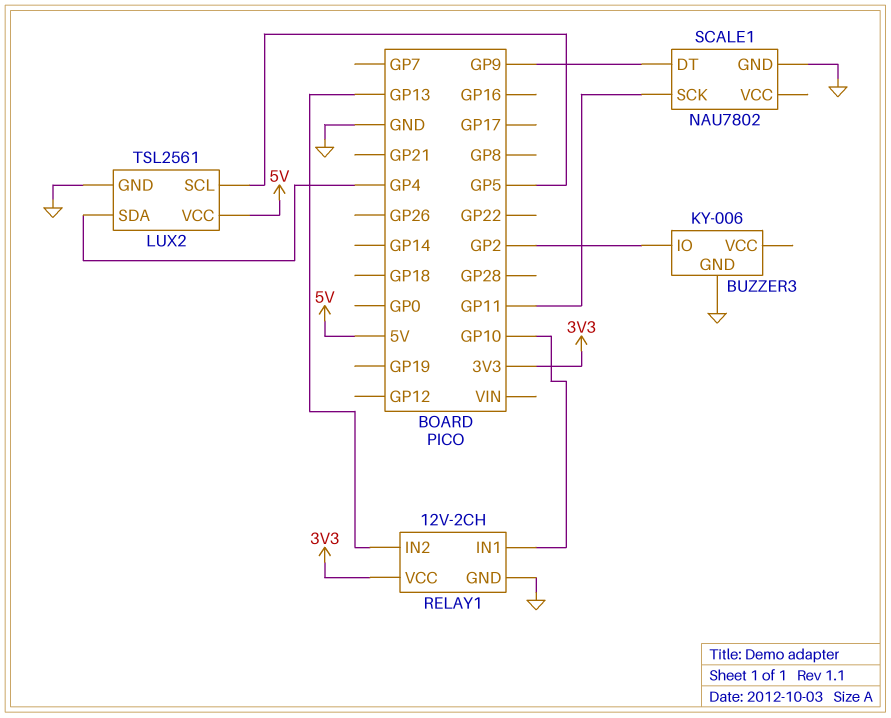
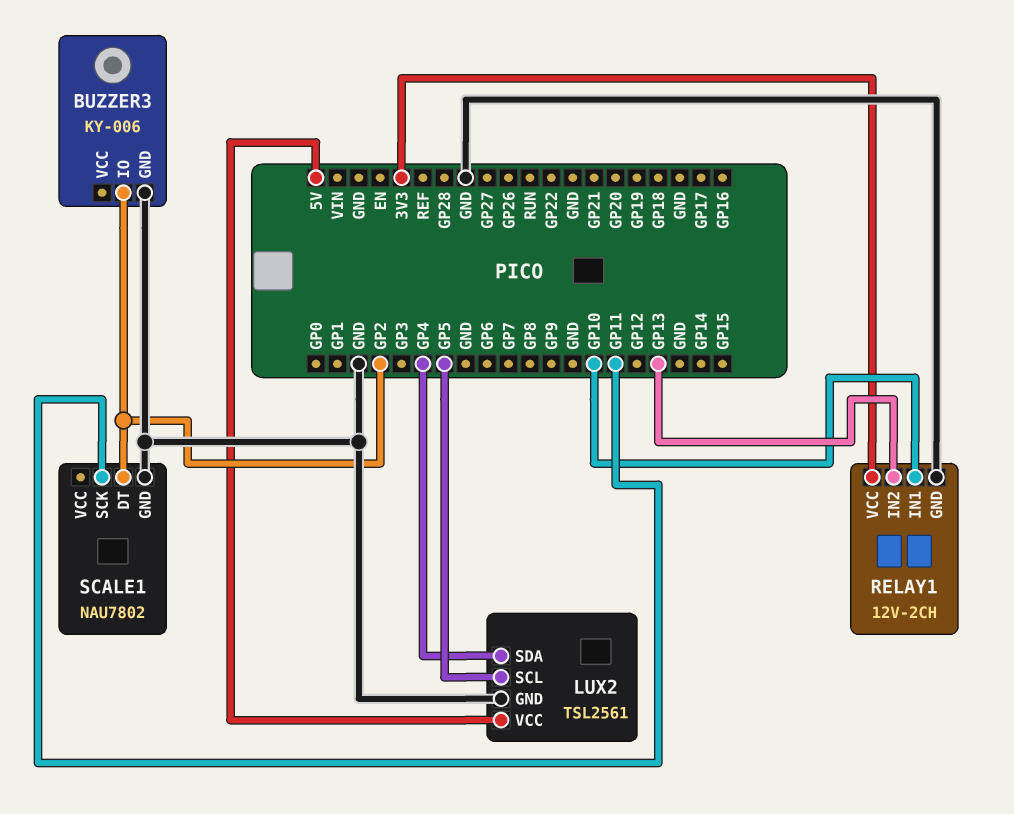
SCALE1 pin DT: GP9 -> GP2

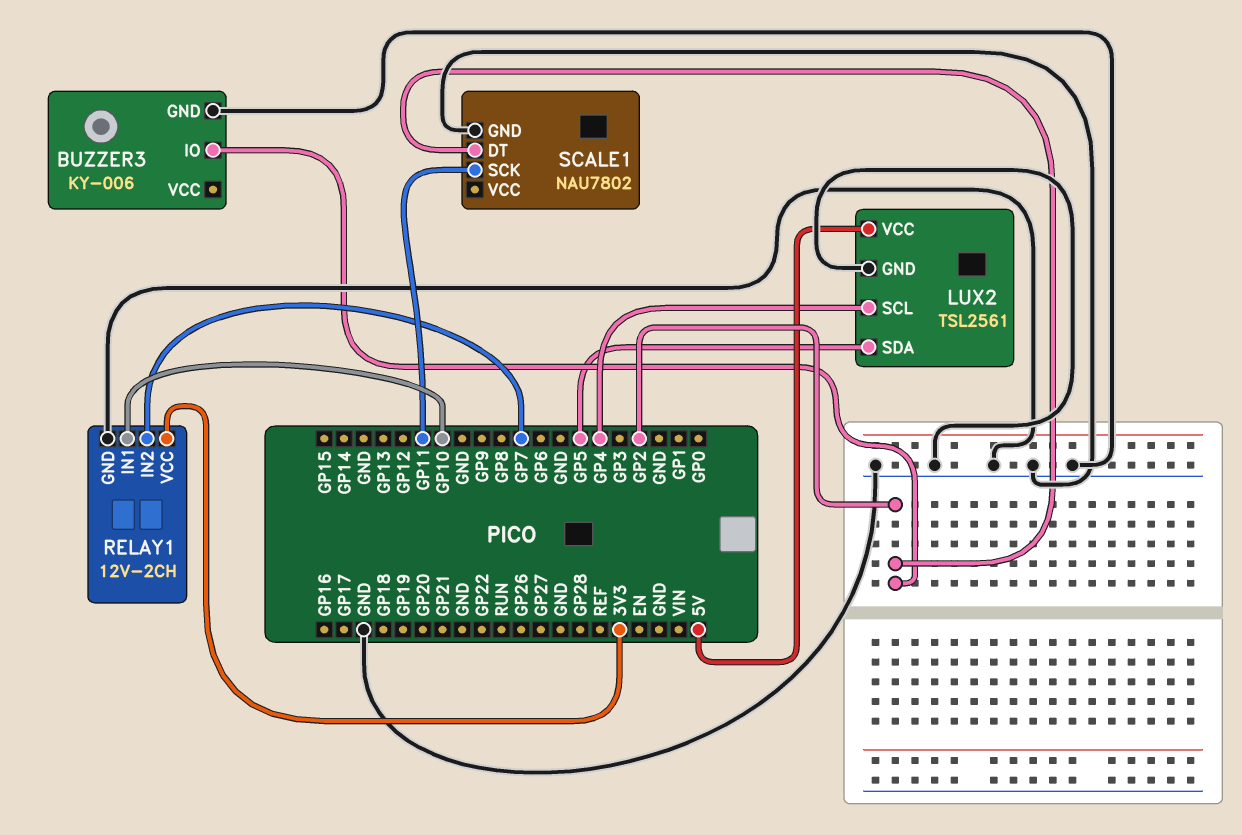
LUX2 pin SCL: GP5 -> GP4
LUX2 pin SDA: GP4 -> GP5
RELAY1 pin IN2: GP13 -> GP7

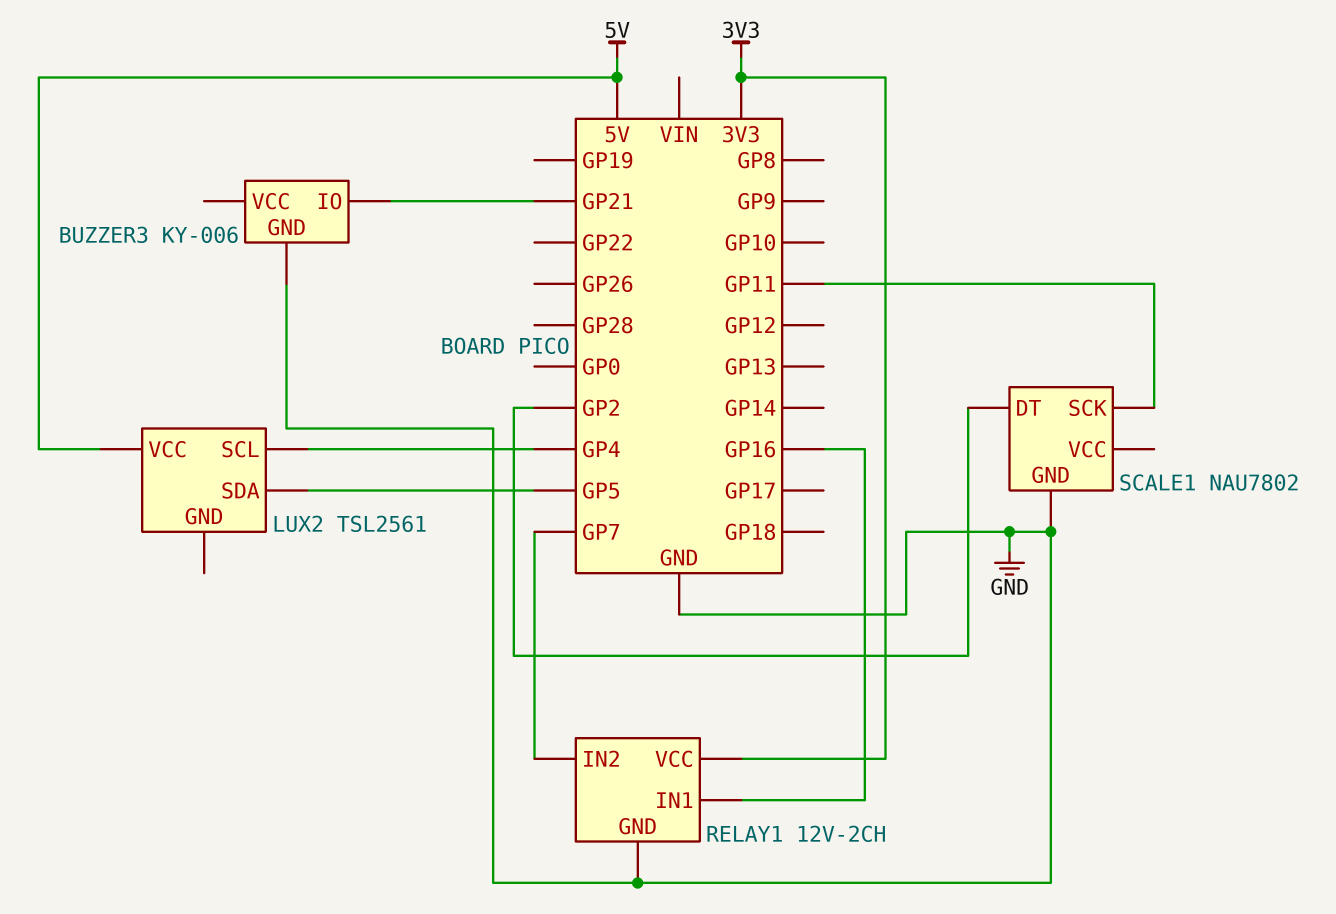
BUZZER3 pin IO: GP2 -> GP21
LUX2 pin GND: GND -> none
RELAY1 pin IN1: GP10 -> GP16

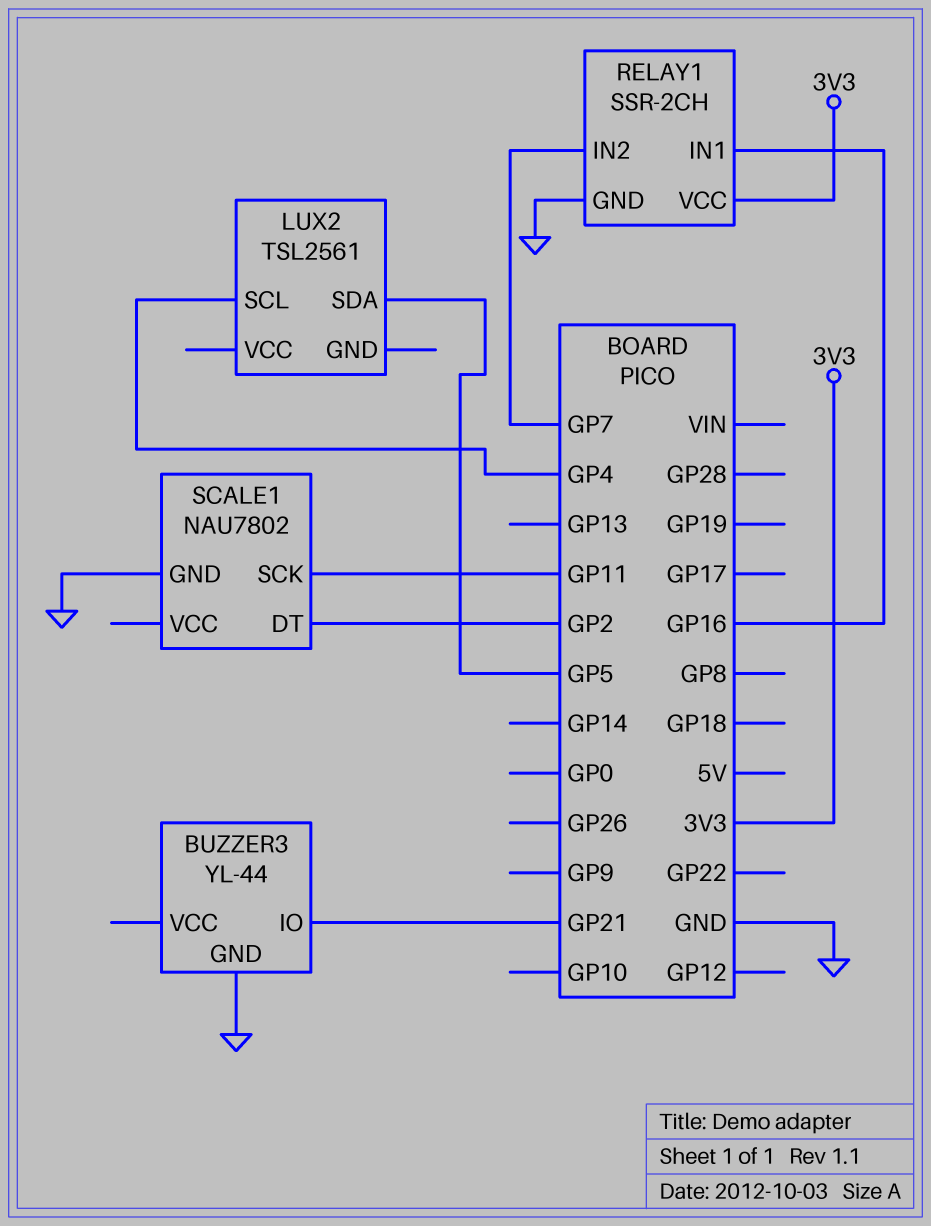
BUZZER3: KY-006 -> YL-44
LUX2 pin VCC: 5V -> none
RELAY1: 12V-2CH -> SSR-2CH

